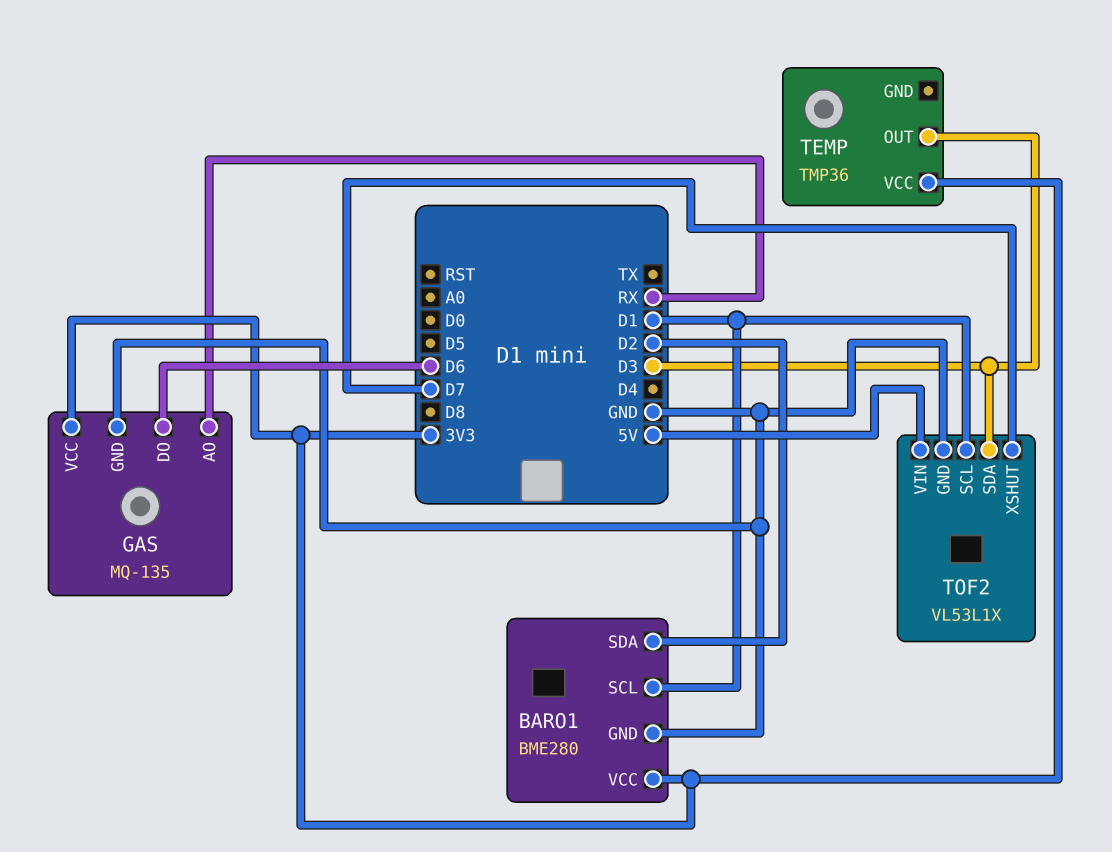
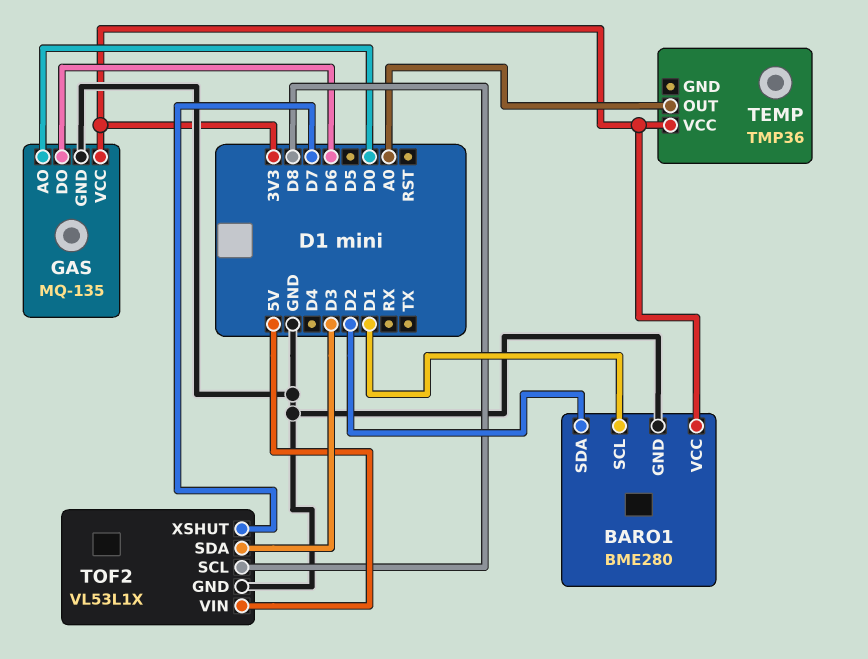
GAS pin AO: RX -> D0
TEMP pin OUT: D3 -> A0
TOF2 pin SCL: D1 -> D8

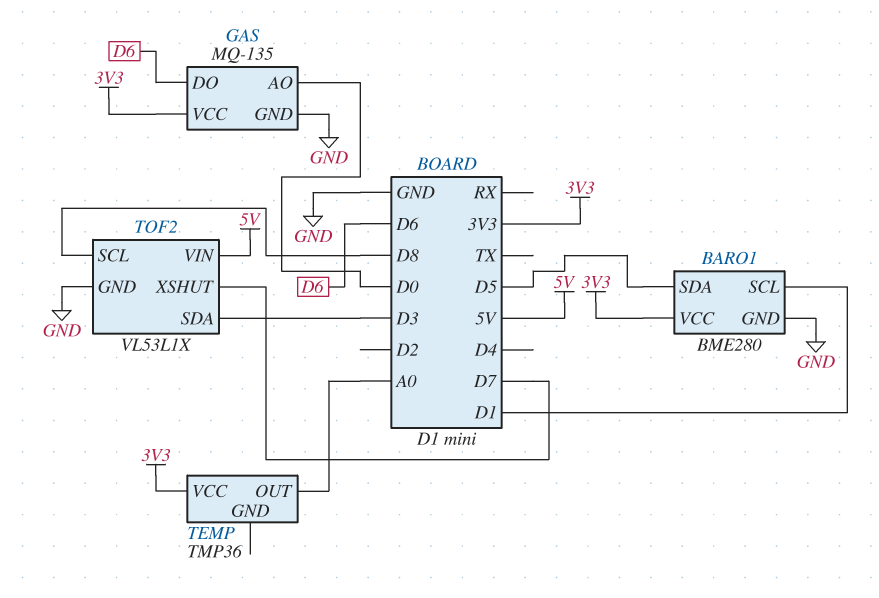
BARO1 pin SDA: D2 -> D5

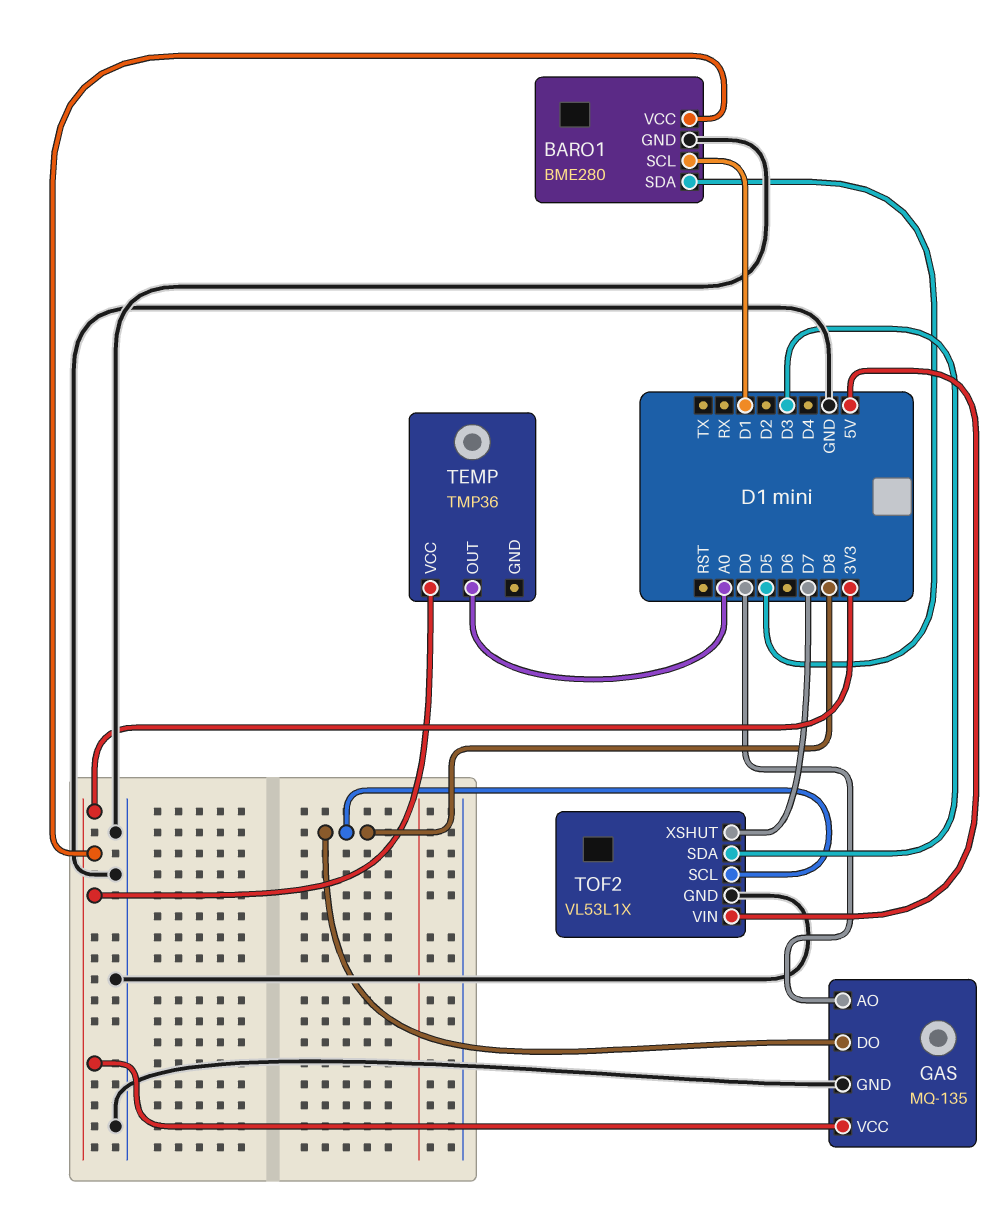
GAS pin DO: D6 -> D8

